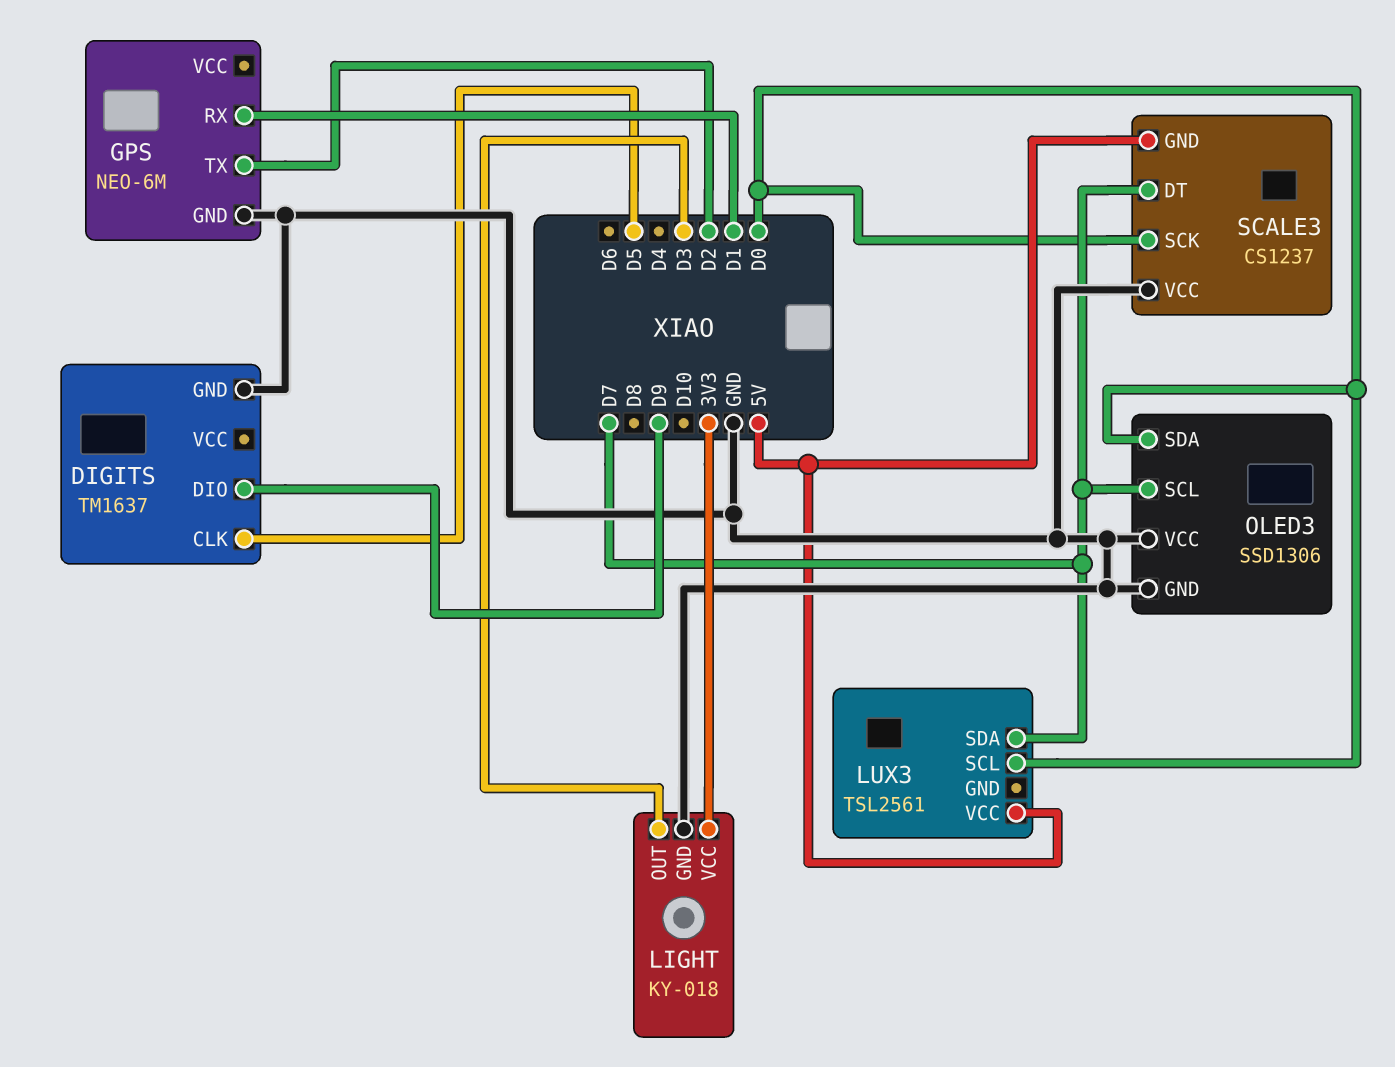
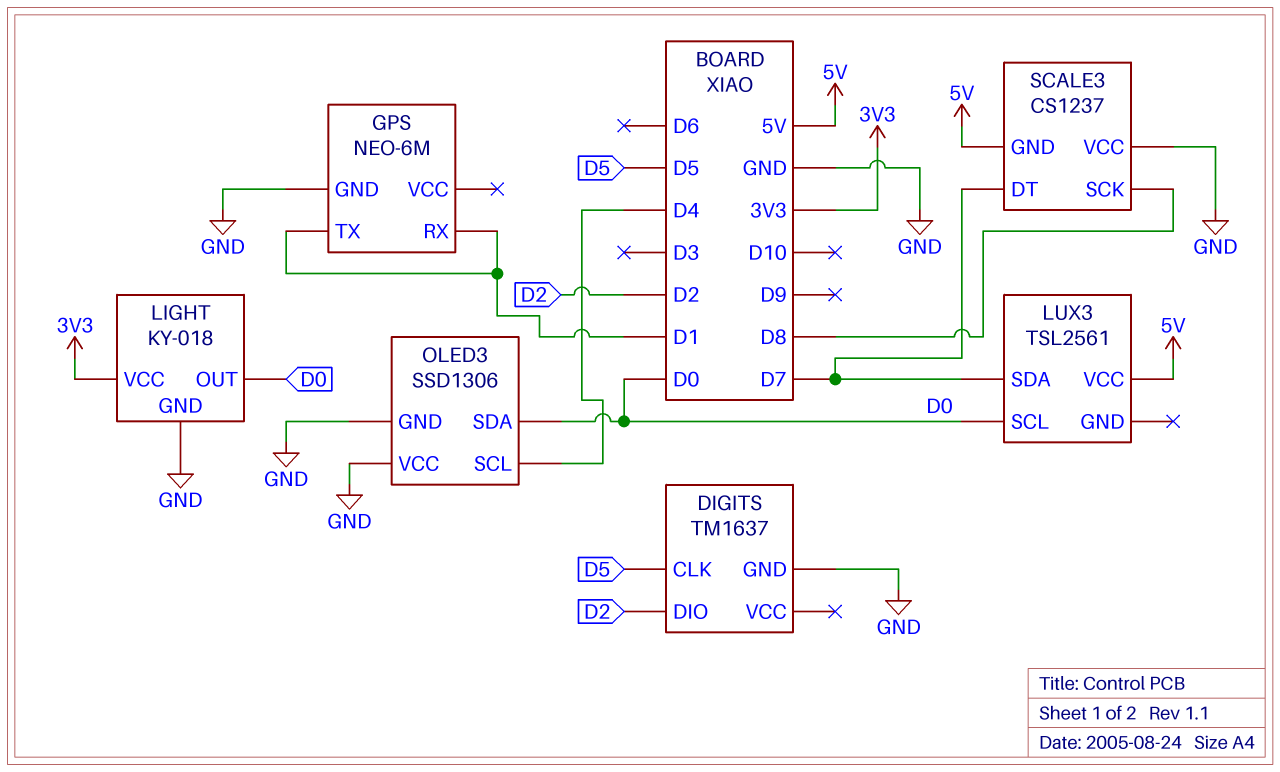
DIGITS pin DIO: D9 -> D2
GPS pin TX: D2 -> D1
LIGHT pin OUT: D3 -> D0
OLED3 pin SCL: D7 -> D4
SCALE3 pin SCK: D0 -> D8

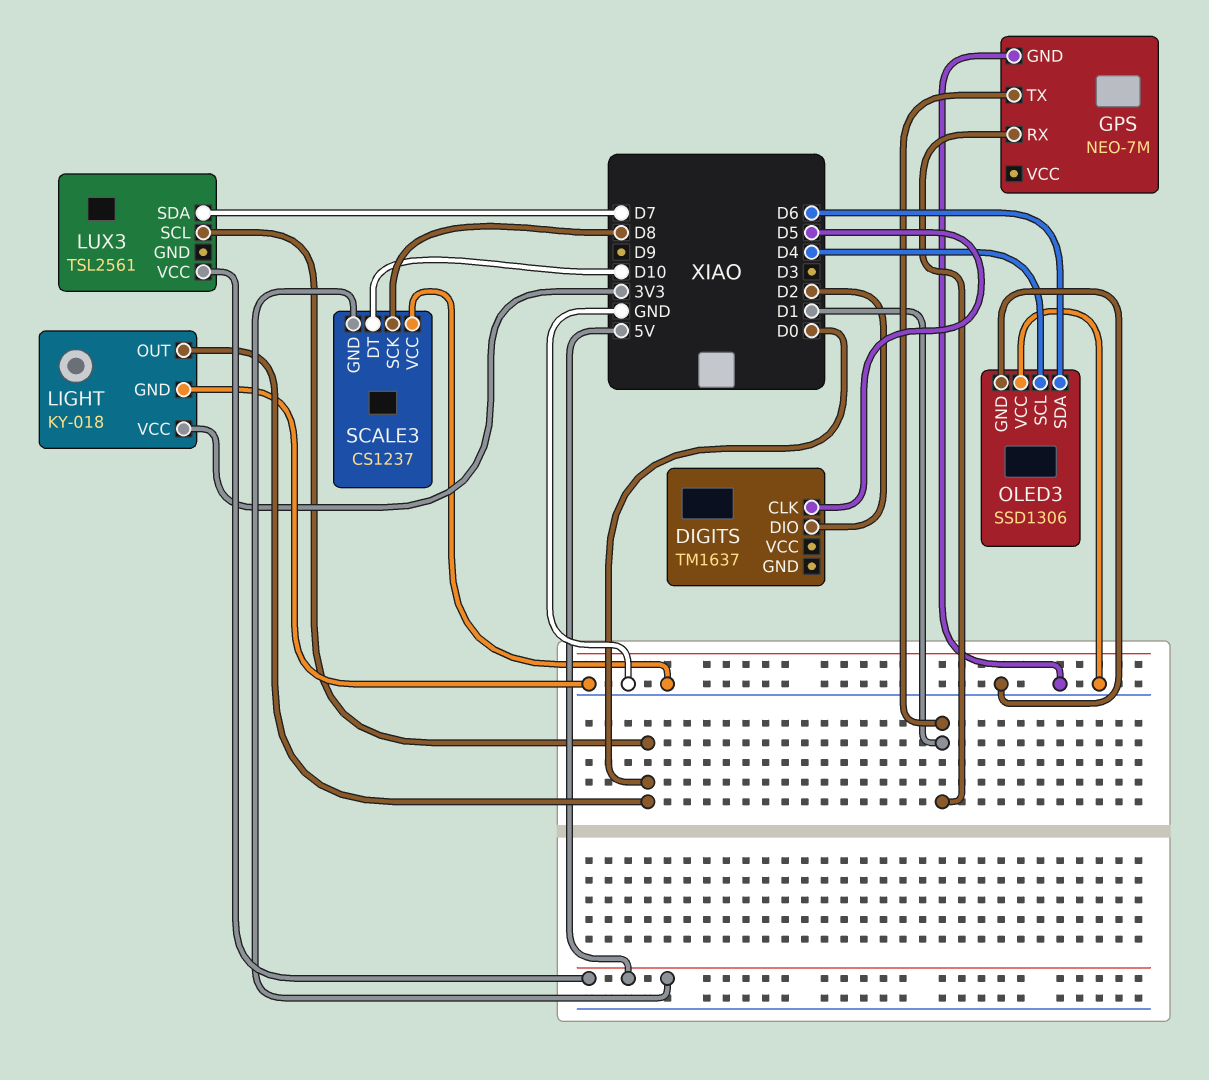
DIGITS pin GND: GND -> none
GPS: NEO-6M -> NEO-7M
OLED3 pin SDA: D0 -> D6
SCALE3 pin DT: D7 -> D10

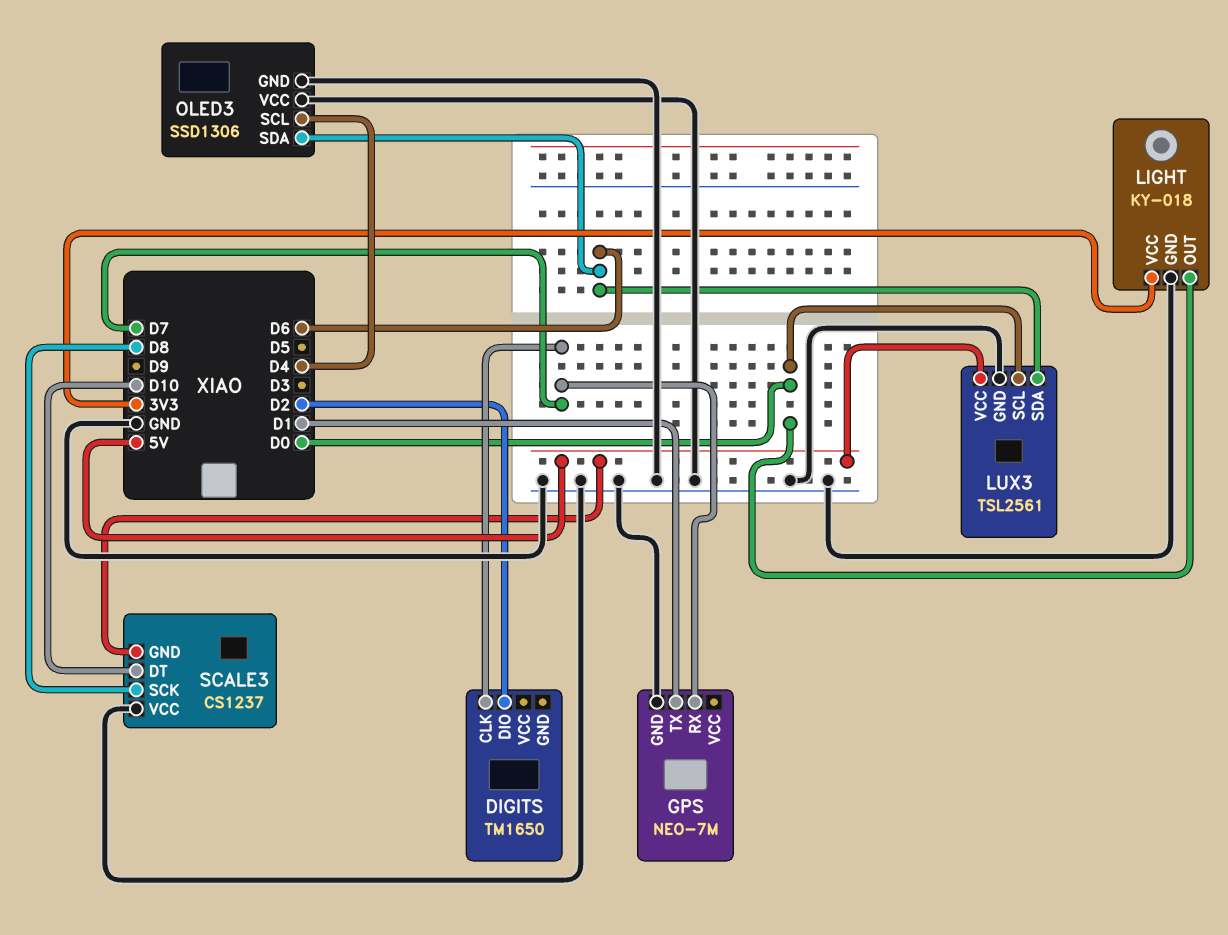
DIGITS: TM1637 -> TM1650
DIGITS pin CLK: D5 -> D7
GPS pin RX: D1 -> D7
LUX3 pin GND: none -> GND
LUX3 pin SDA: D7 -> D6

